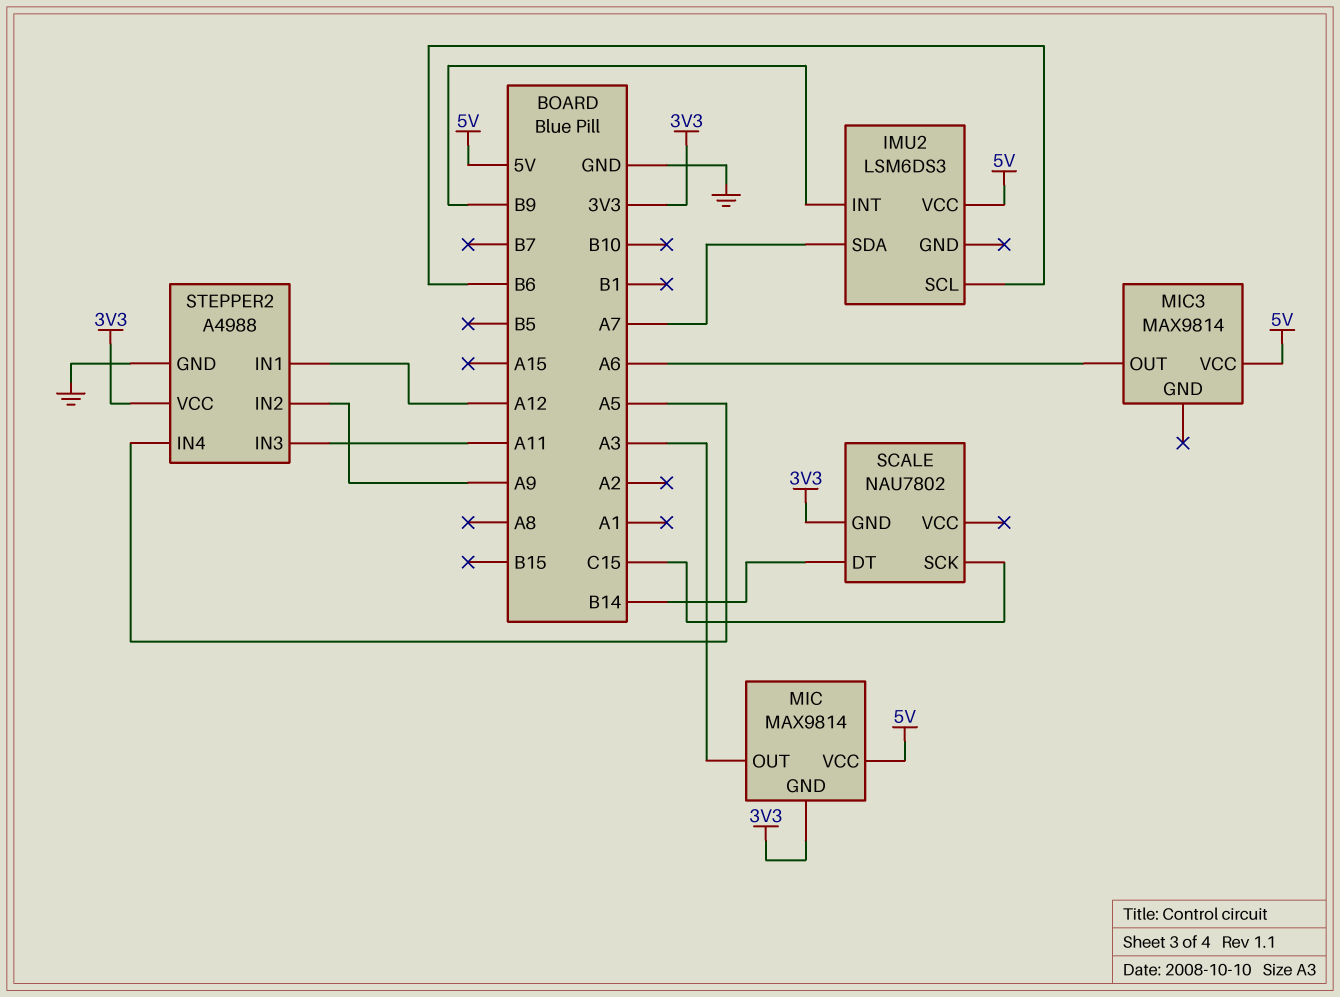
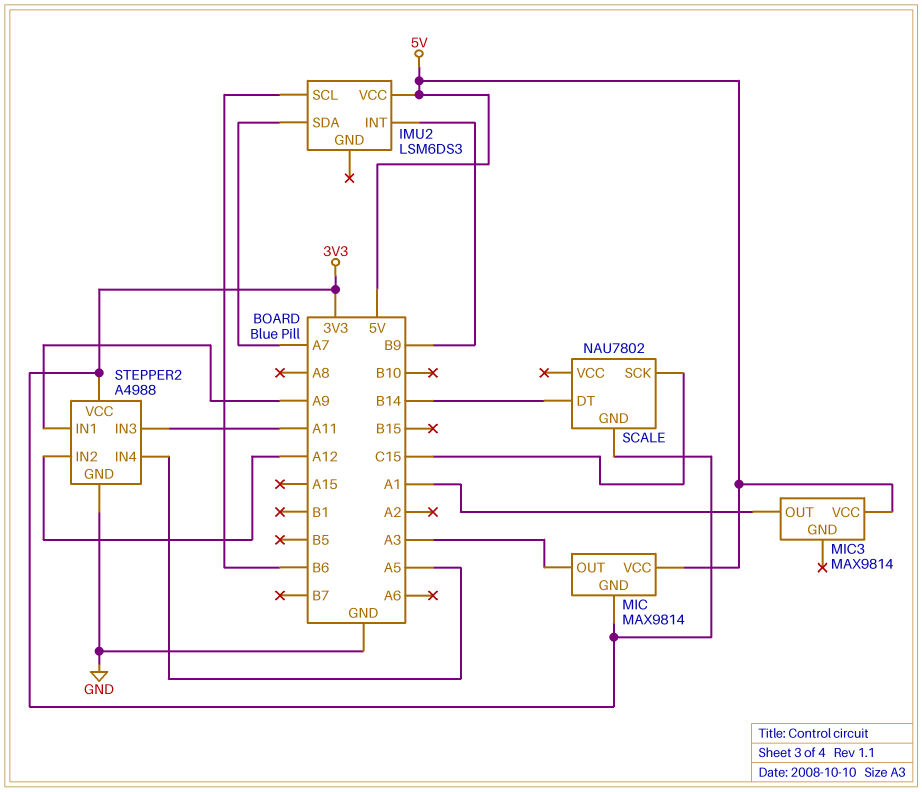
MIC3 pin OUT: A6 -> A1
STEPPER2 pin IN1: A12 -> A9
STEPPER2 pin IN2: A9 -> A12

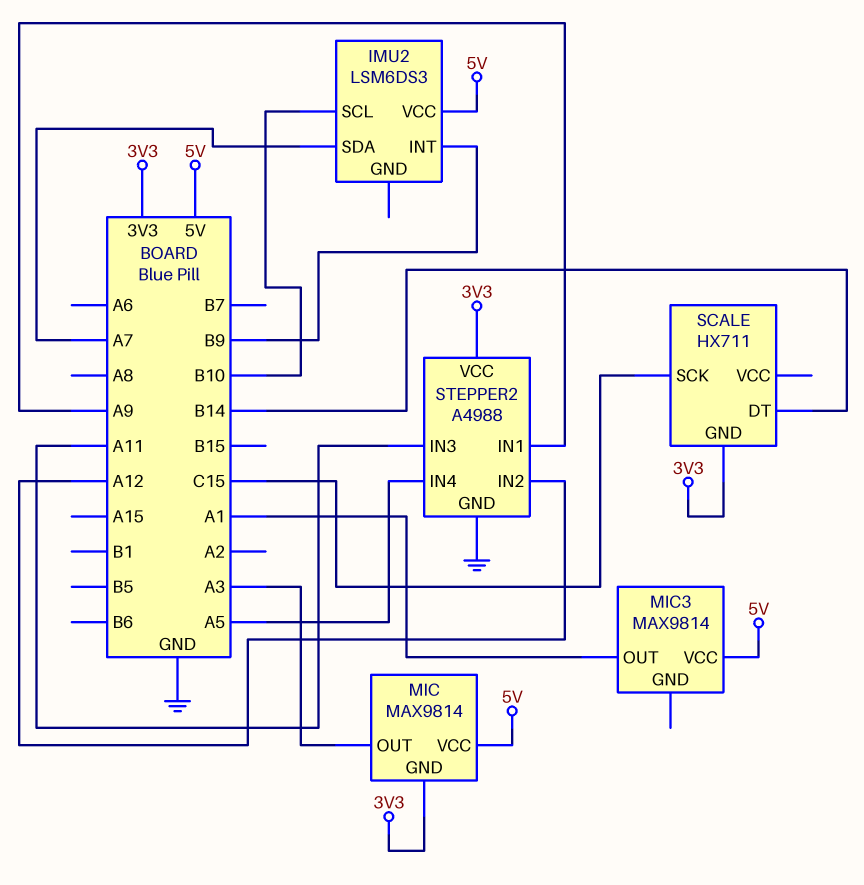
IMU2 pin SCL: B6 -> B10
SCALE: NAU7802 -> HX711

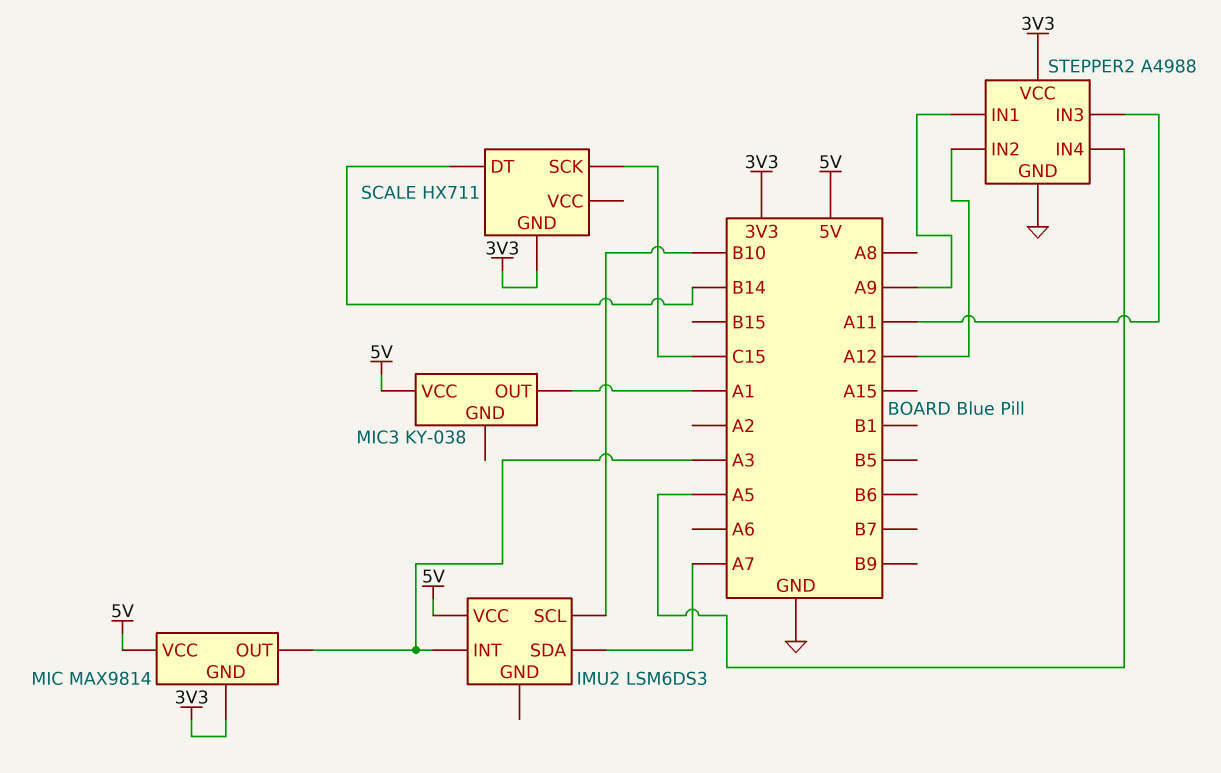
IMU2 pin INT: B9 -> A3
MIC3: MAX9814 -> KY-038

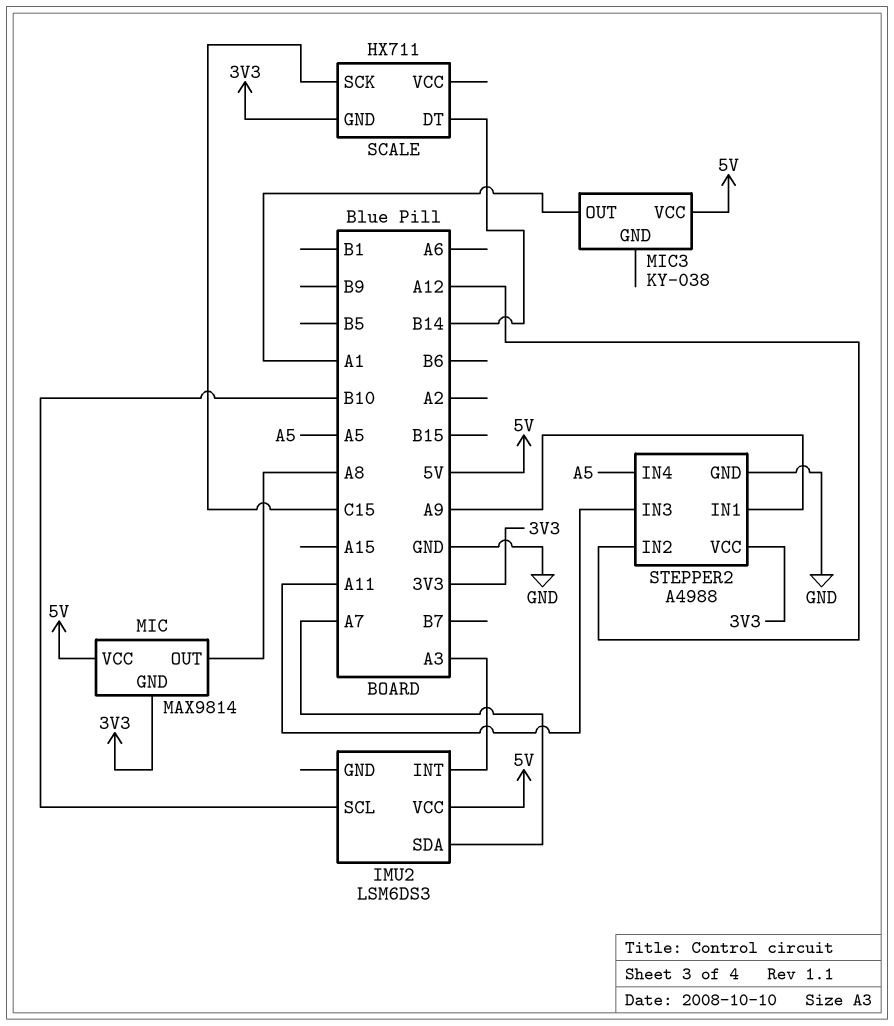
MIC pin OUT: A3 -> A8

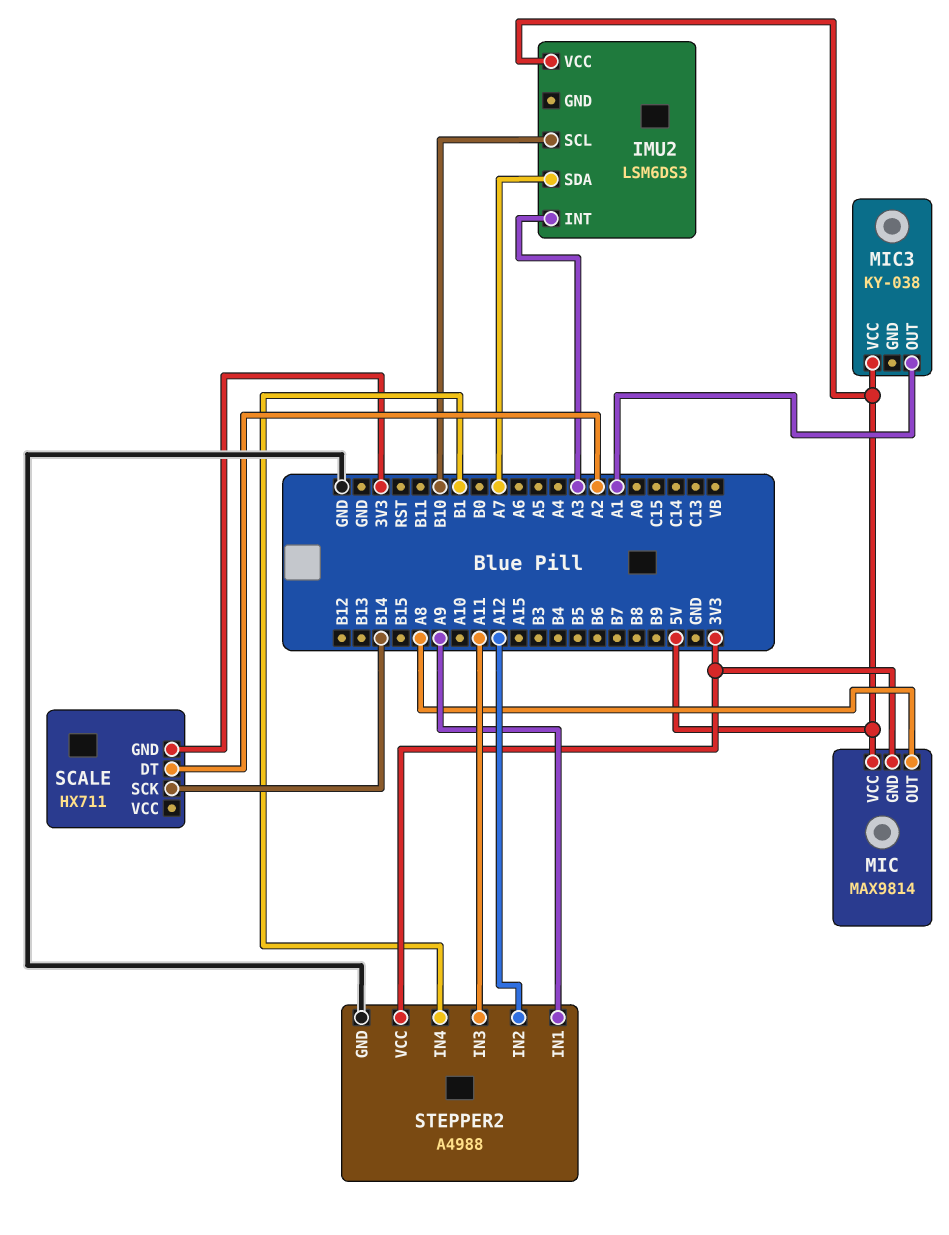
SCALE pin DT: B14 -> A2
SCALE pin SCK: C15 -> B14
STEPPER2 pin IN4: A5 -> B1

